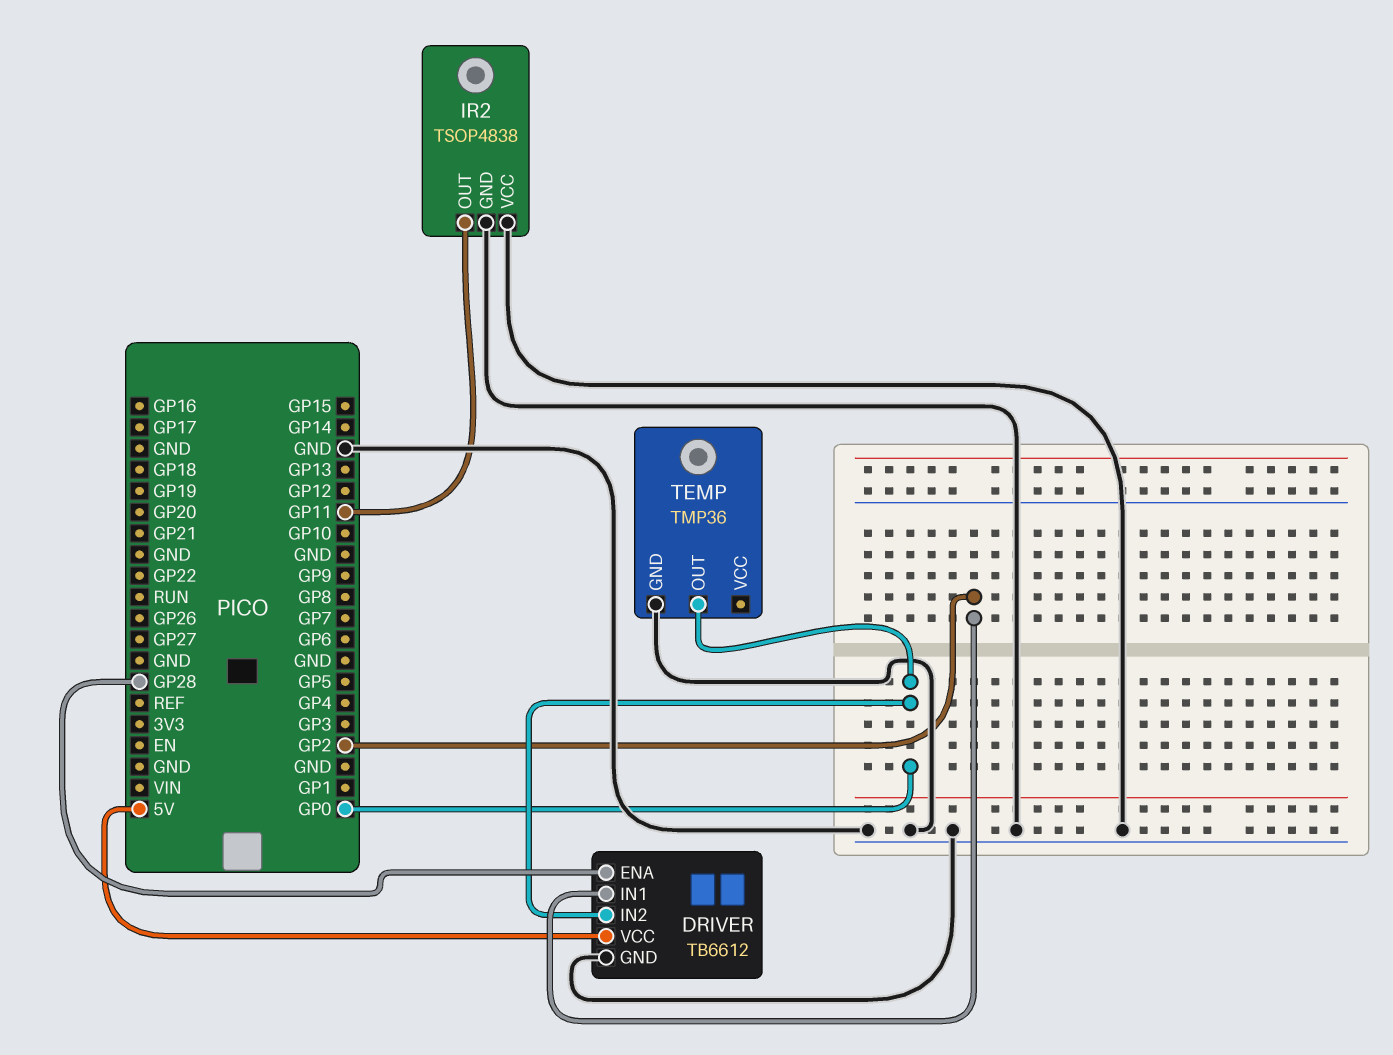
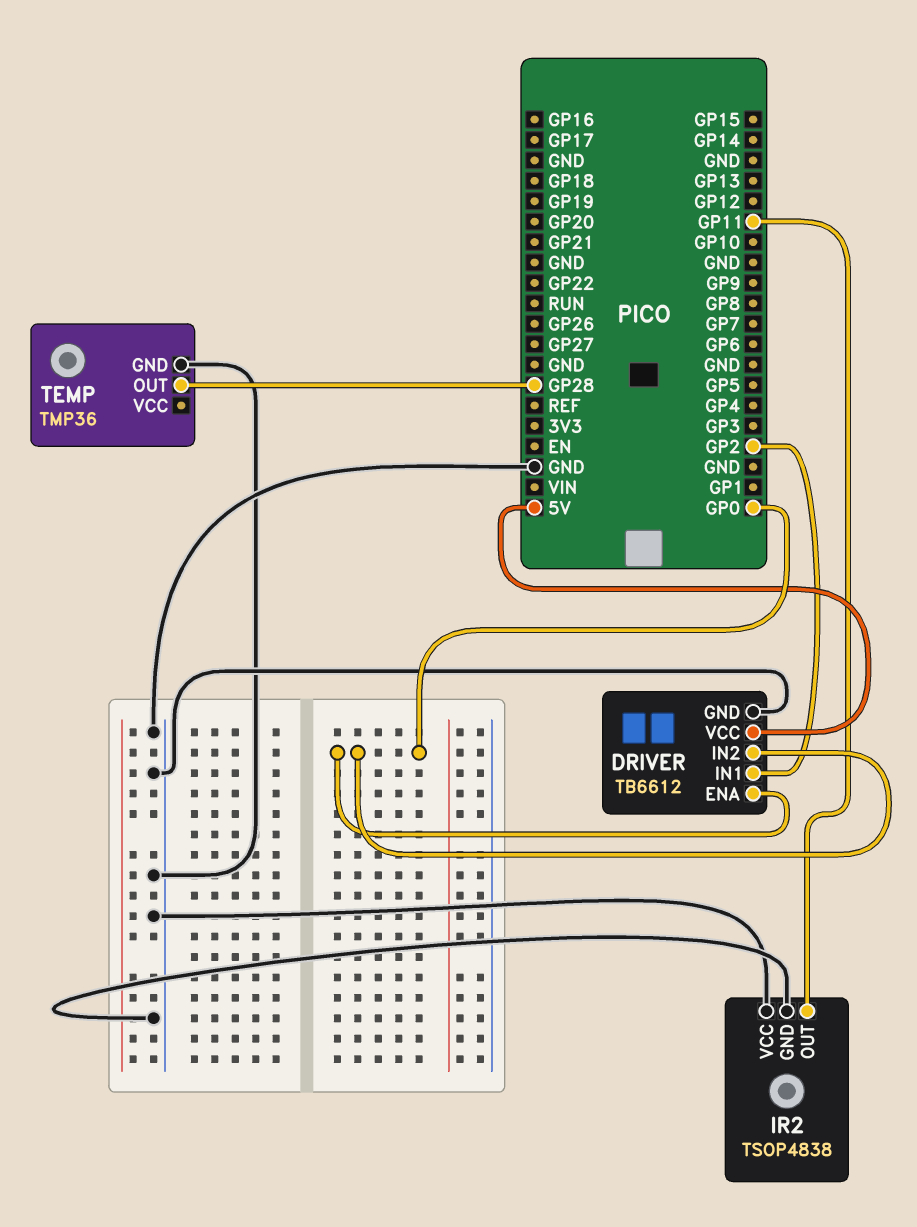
DRIVER pin ENA: GP28 -> GP0
TEMP pin OUT: GP0 -> GP28

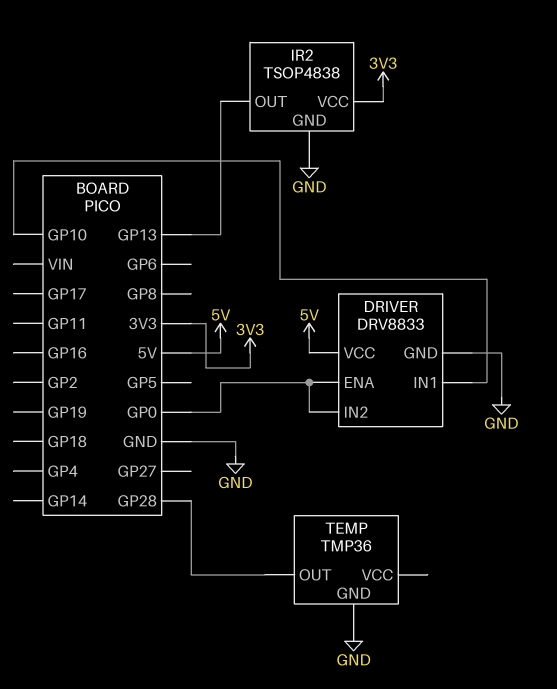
DRIVER: TB6612 -> DRV8833
DRIVER pin IN1: GP2 -> GP10
IR2 pin OUT: GP11 -> GP13
IR2 pin VCC: GND -> 3V3

